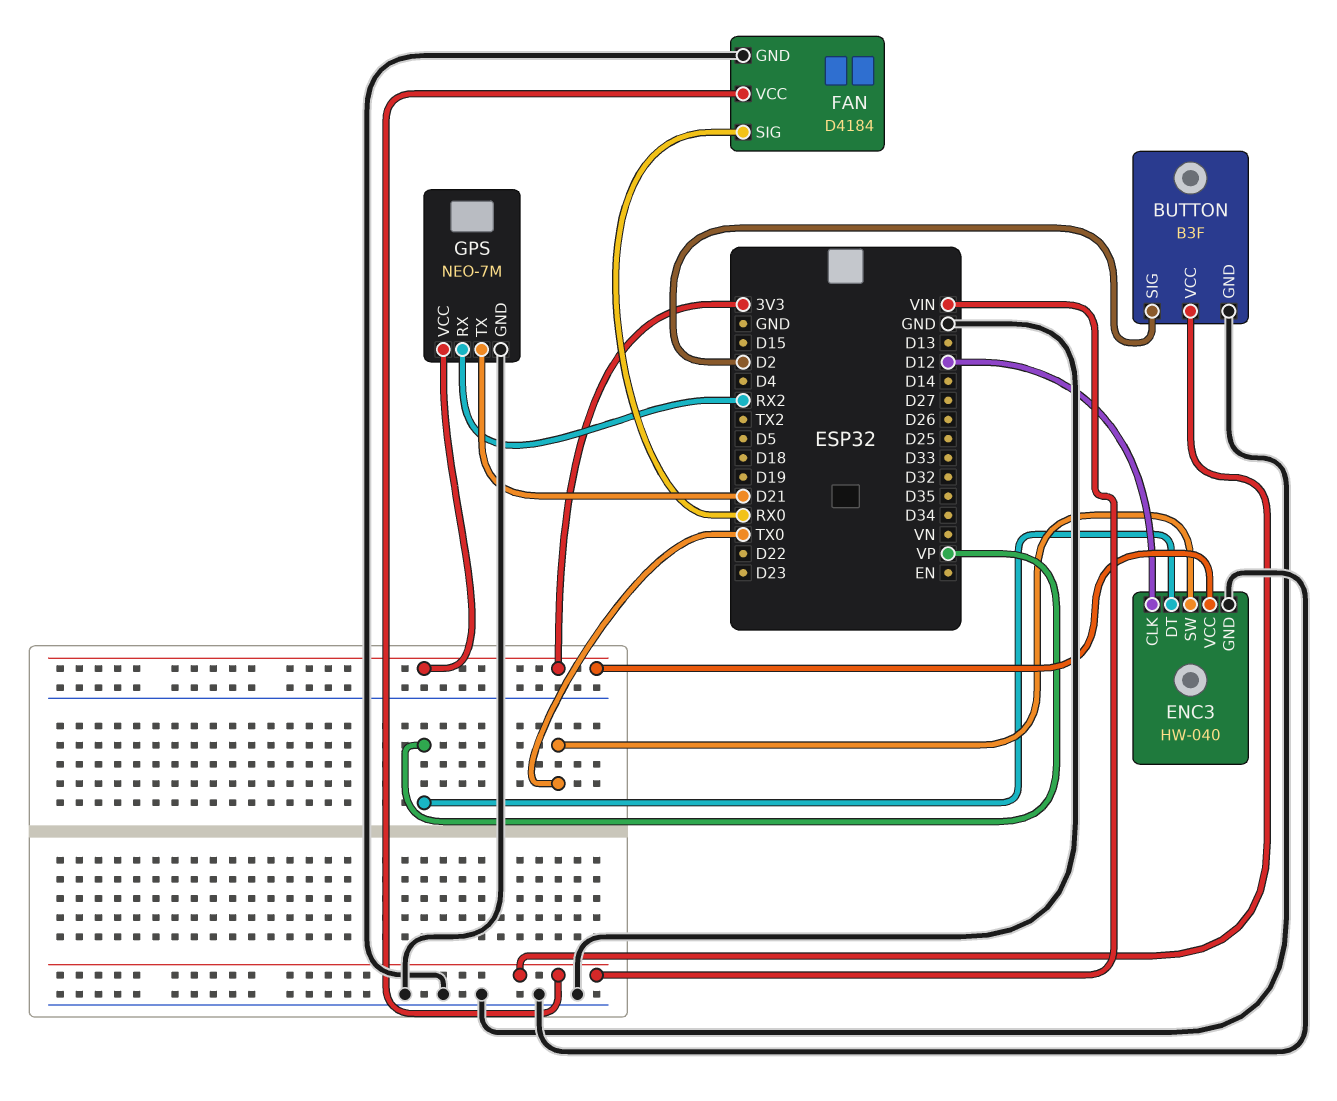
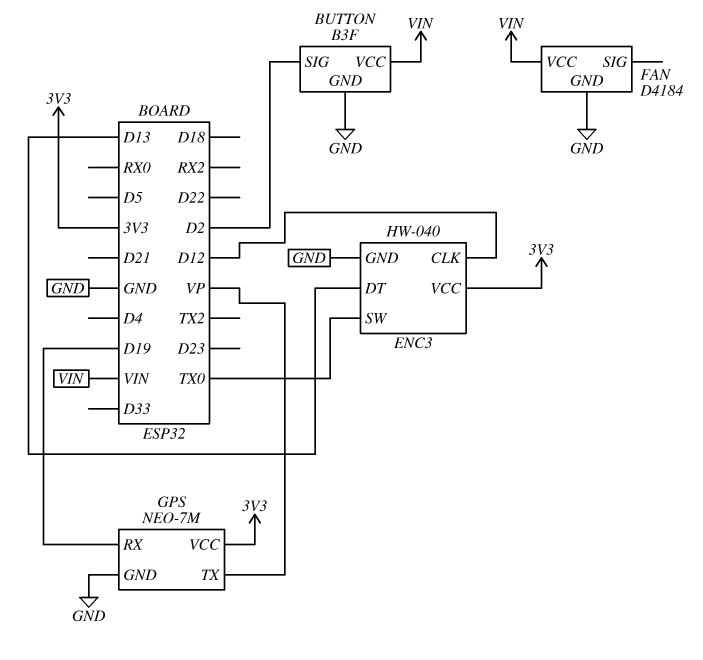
ENC3 pin DT: VP -> D13
FAN pin SIG: RX0 -> none
GPS pin RX: RX2 -> D19
GPS pin TX: D21 -> VP

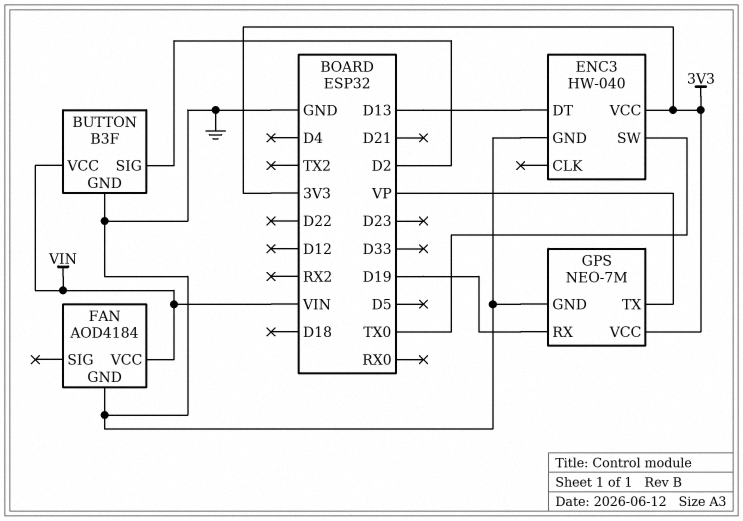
ENC3 pin CLK: D12 -> none
FAN: D4184 -> AOD4184

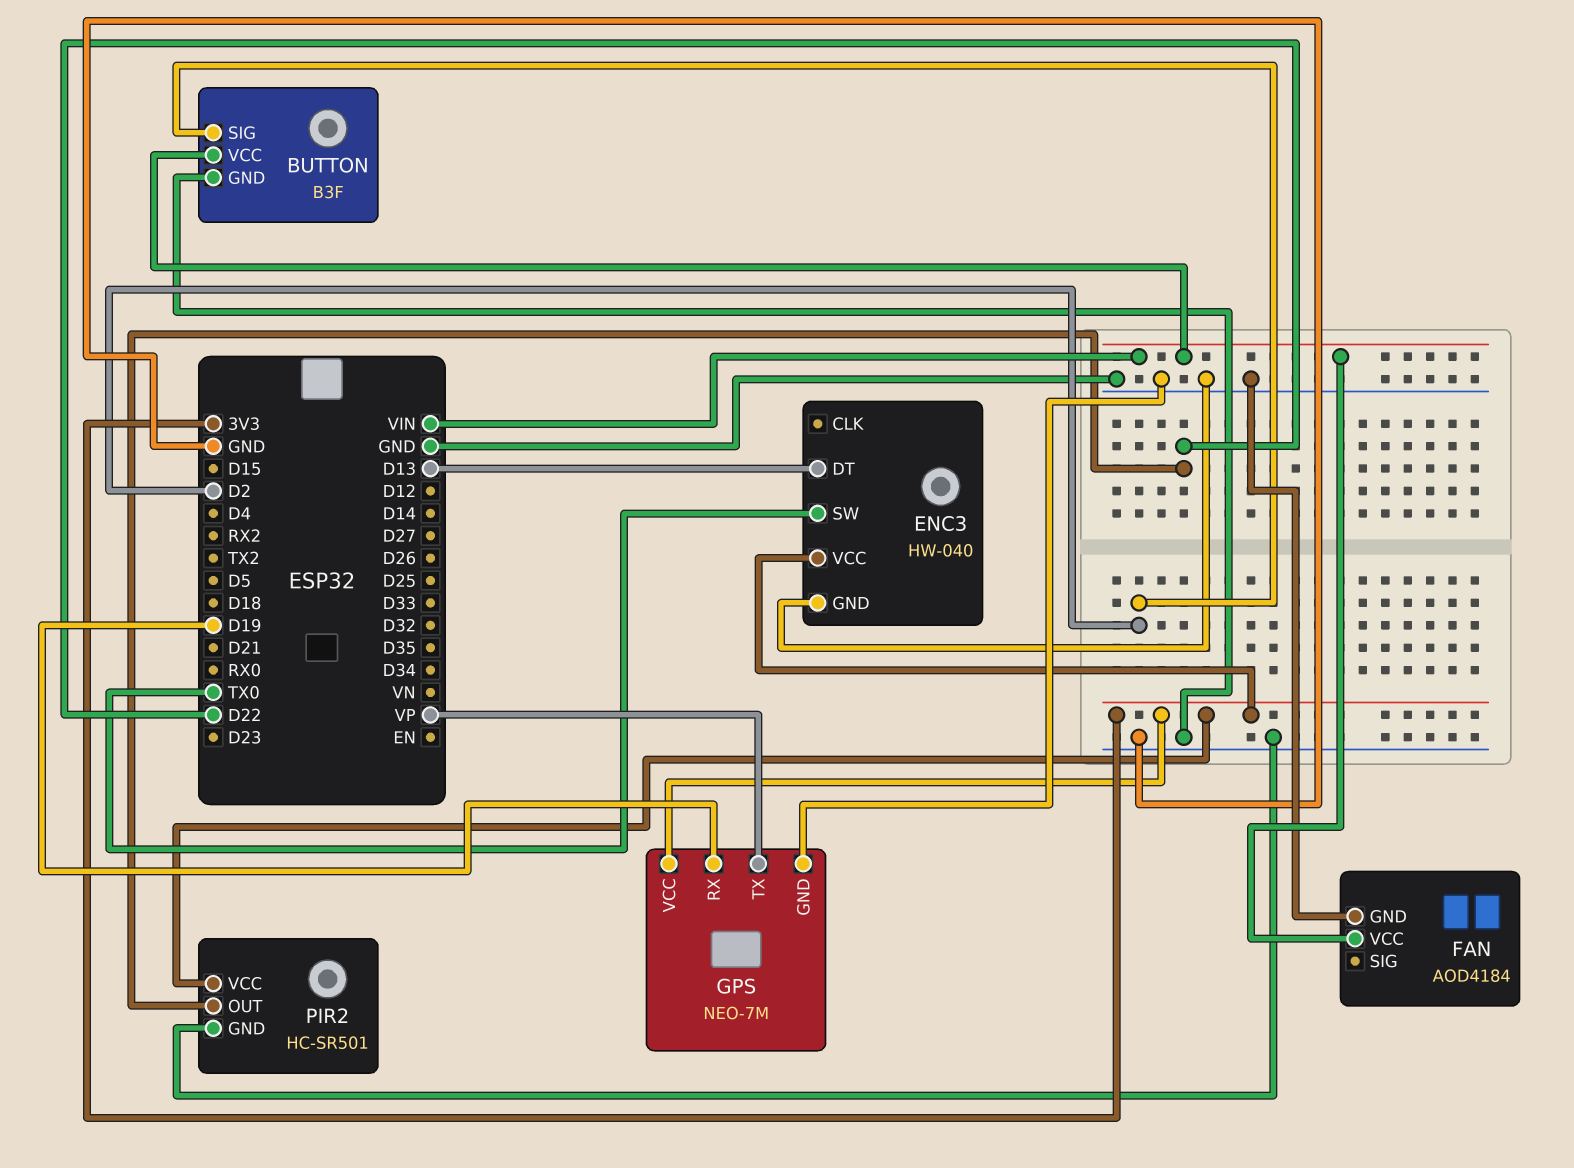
PIR2: none -> HC-SR501
PIR2 pin GND: none -> GND
PIR2 pin OUT: none -> D22
PIR2 pin VCC: none -> 3V3

